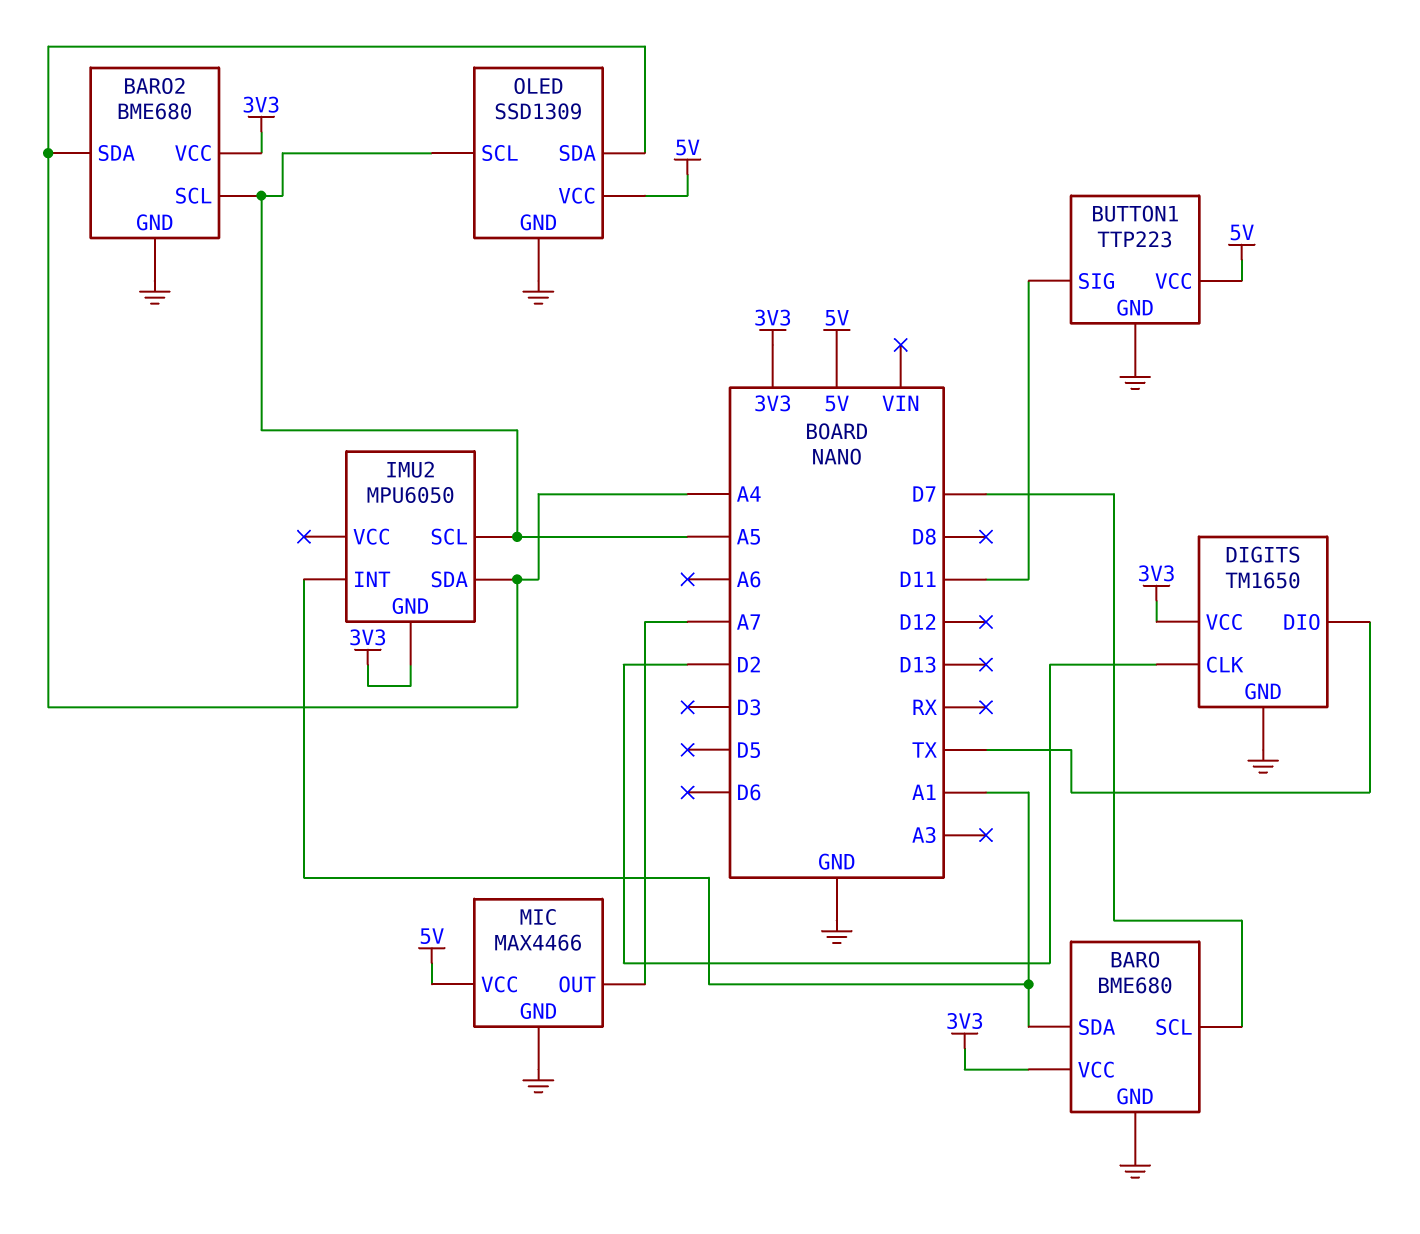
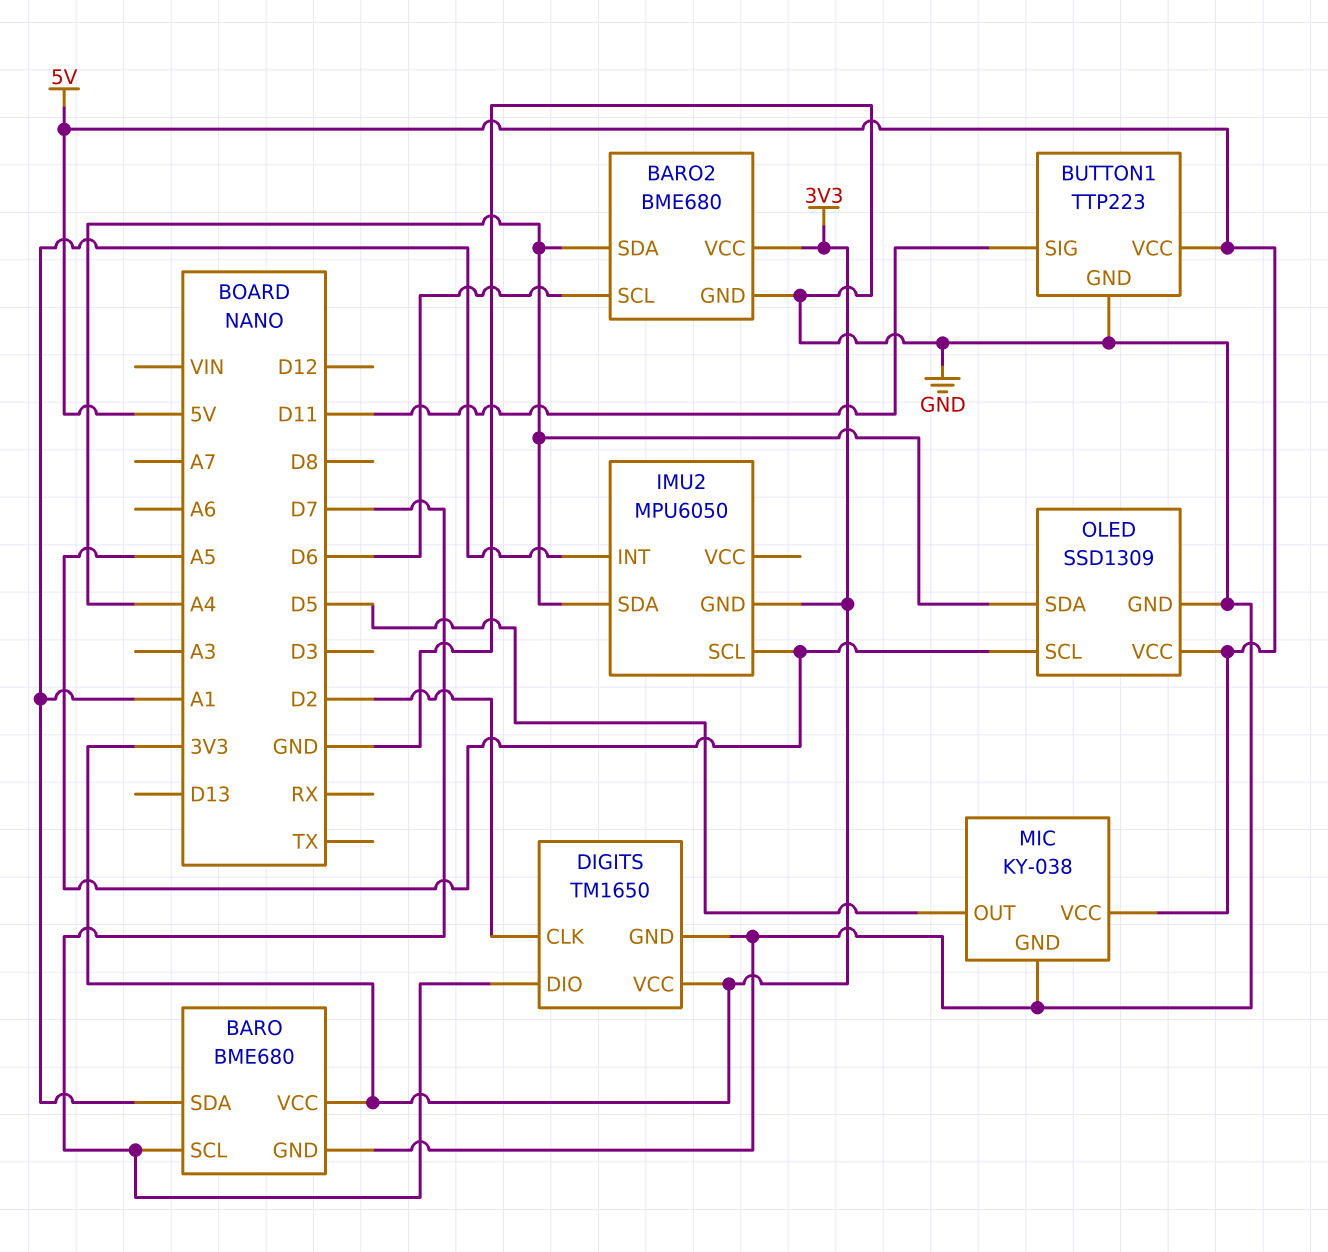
BARO2 pin SCL: A5 -> D6
DIGITS pin DIO: TX -> D7
MIC: MAX4466 -> KY-038
MIC pin OUT: A7 -> D5

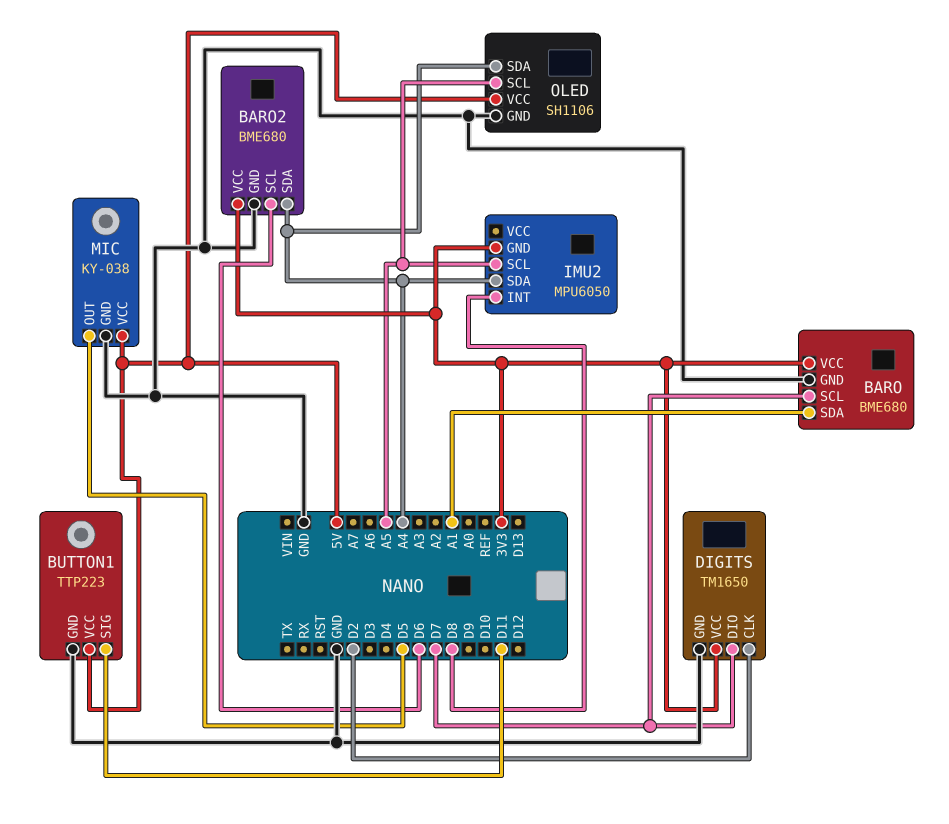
IMU2 pin INT: A1 -> D8
OLED: SSD1309 -> SH1106

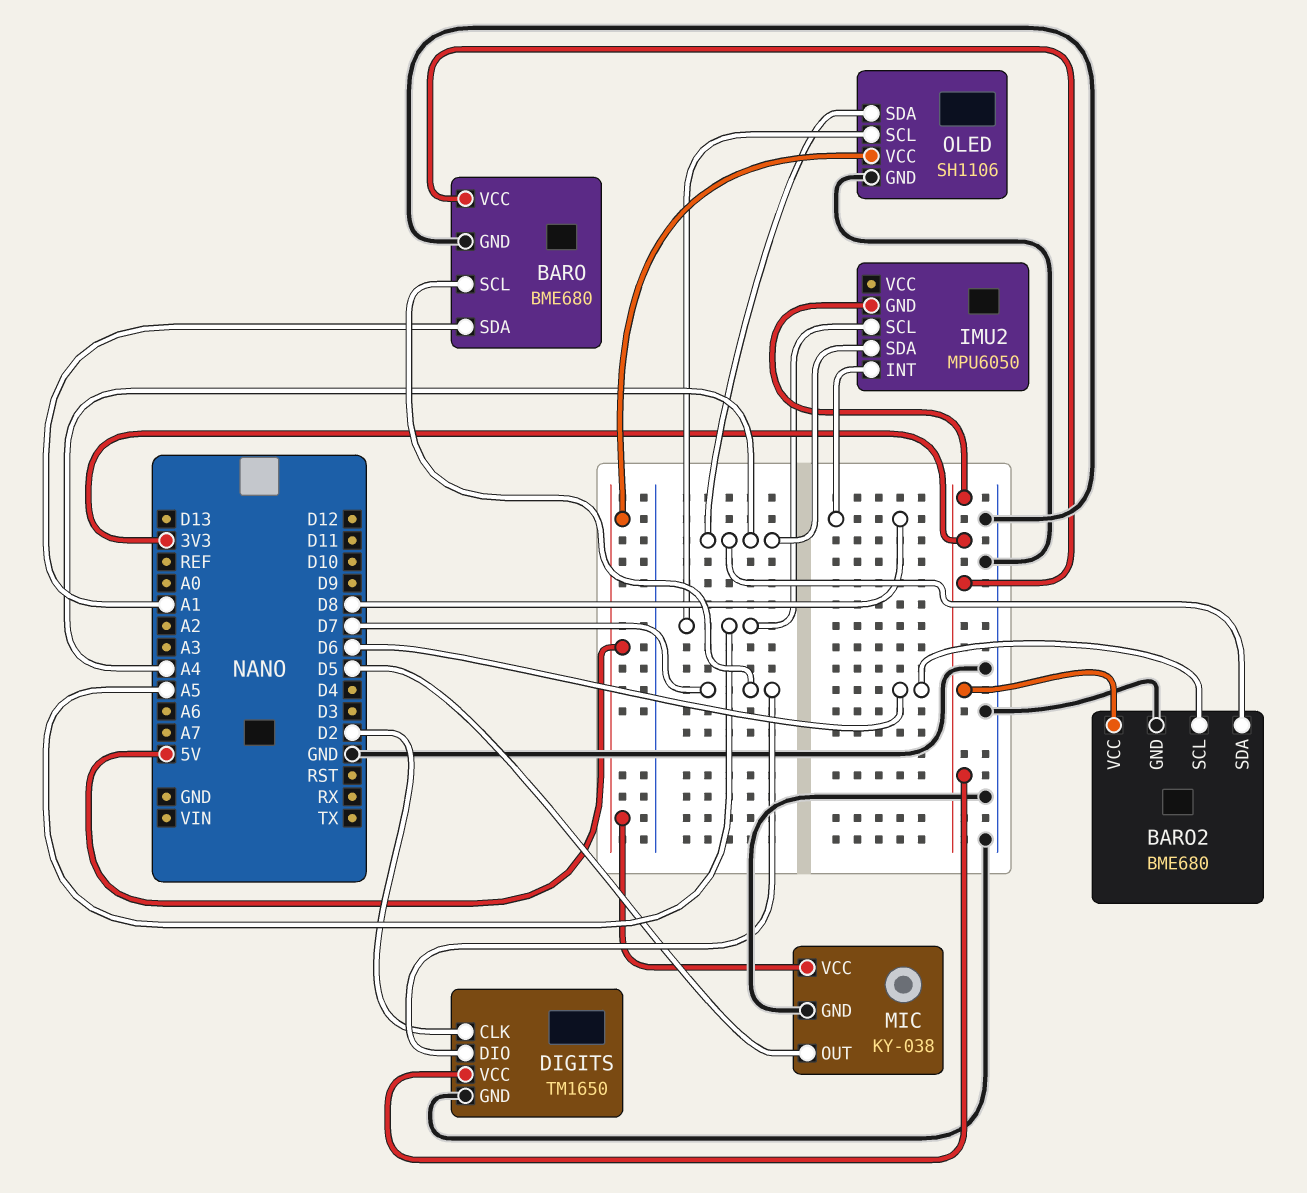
BUTTON1: TTP223 -> none
BUTTON1 pin GND: GND -> none
BUTTON1 pin SIG: D11 -> none
BUTTON1 pin VCC: 5V -> none

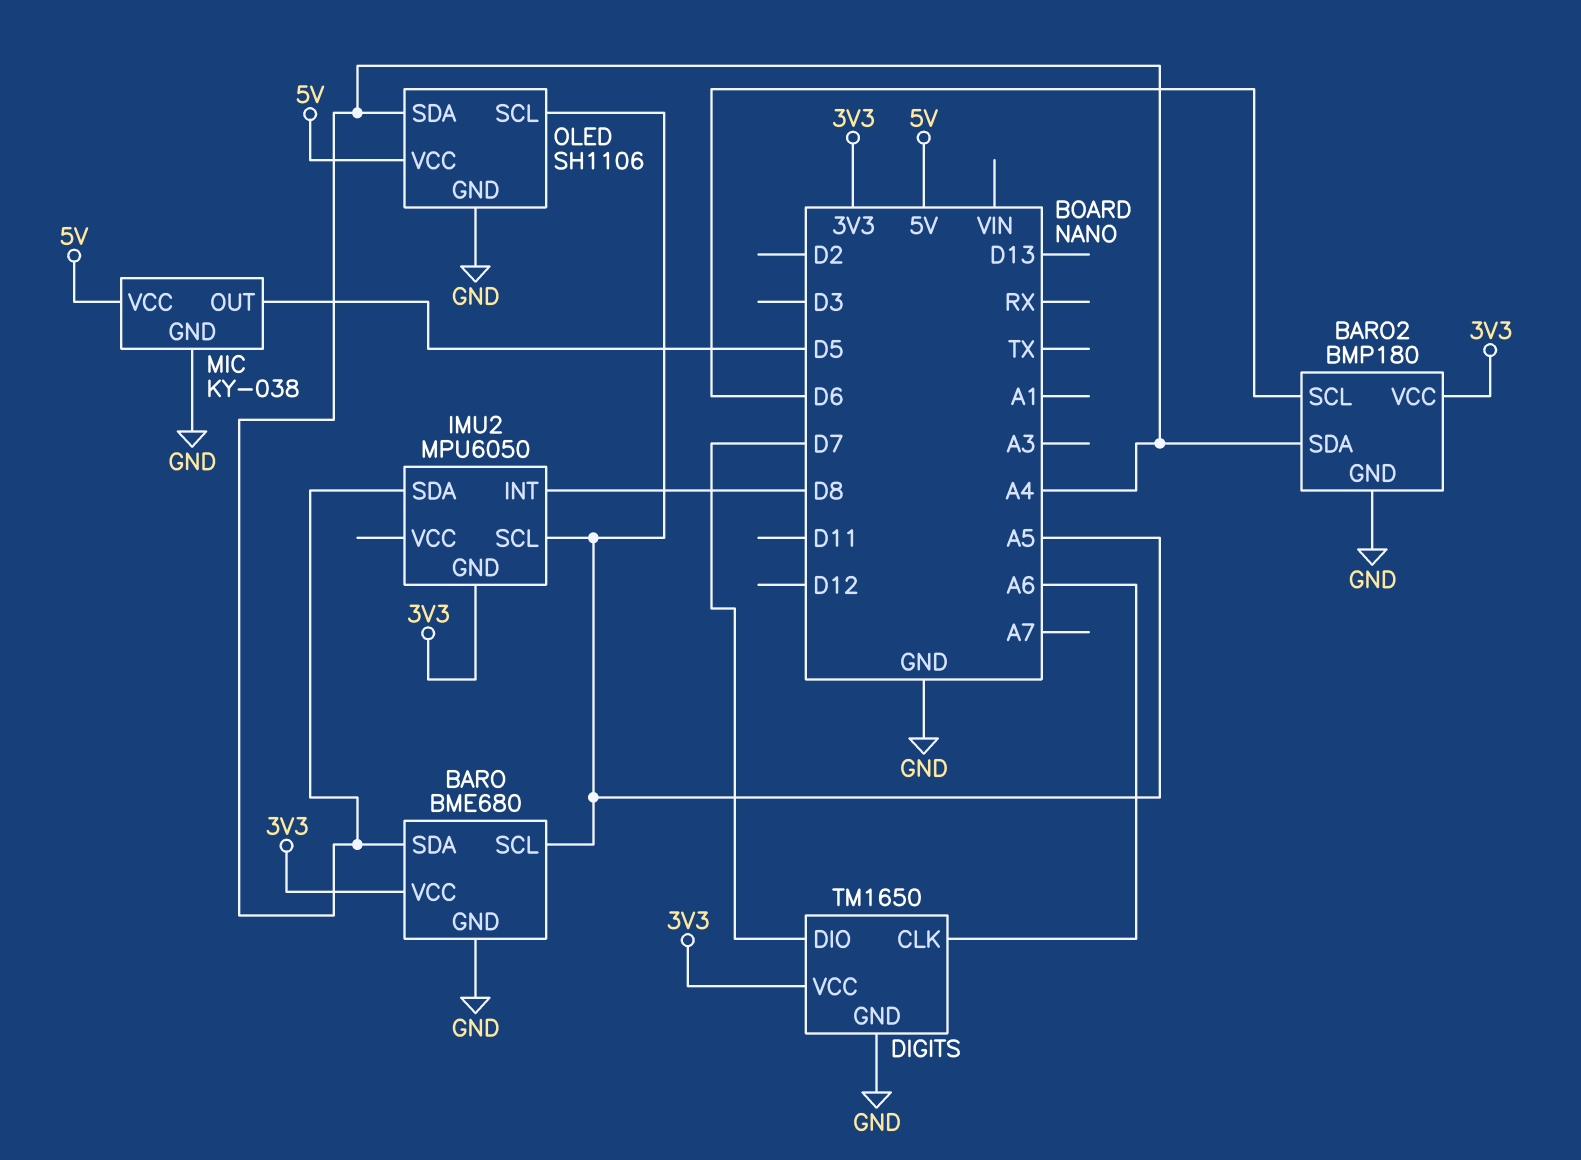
BARO pin SCL: D7 -> A5
BARO pin SDA: A1 -> A4
BARO2: BME680 -> BMP180
DIGITS pin CLK: D2 -> A6

